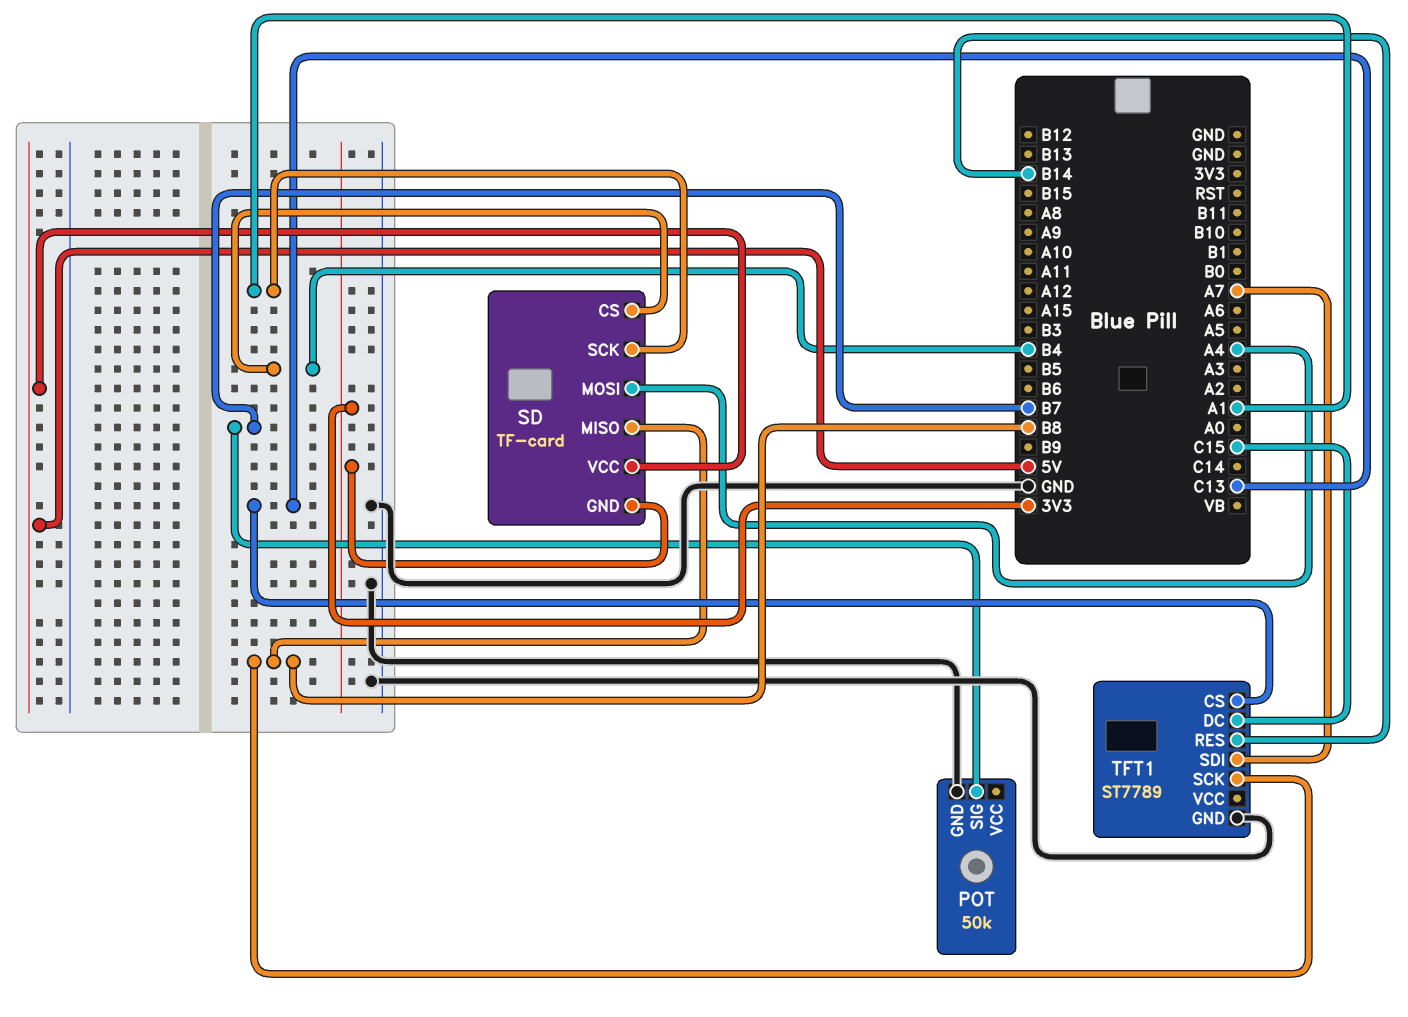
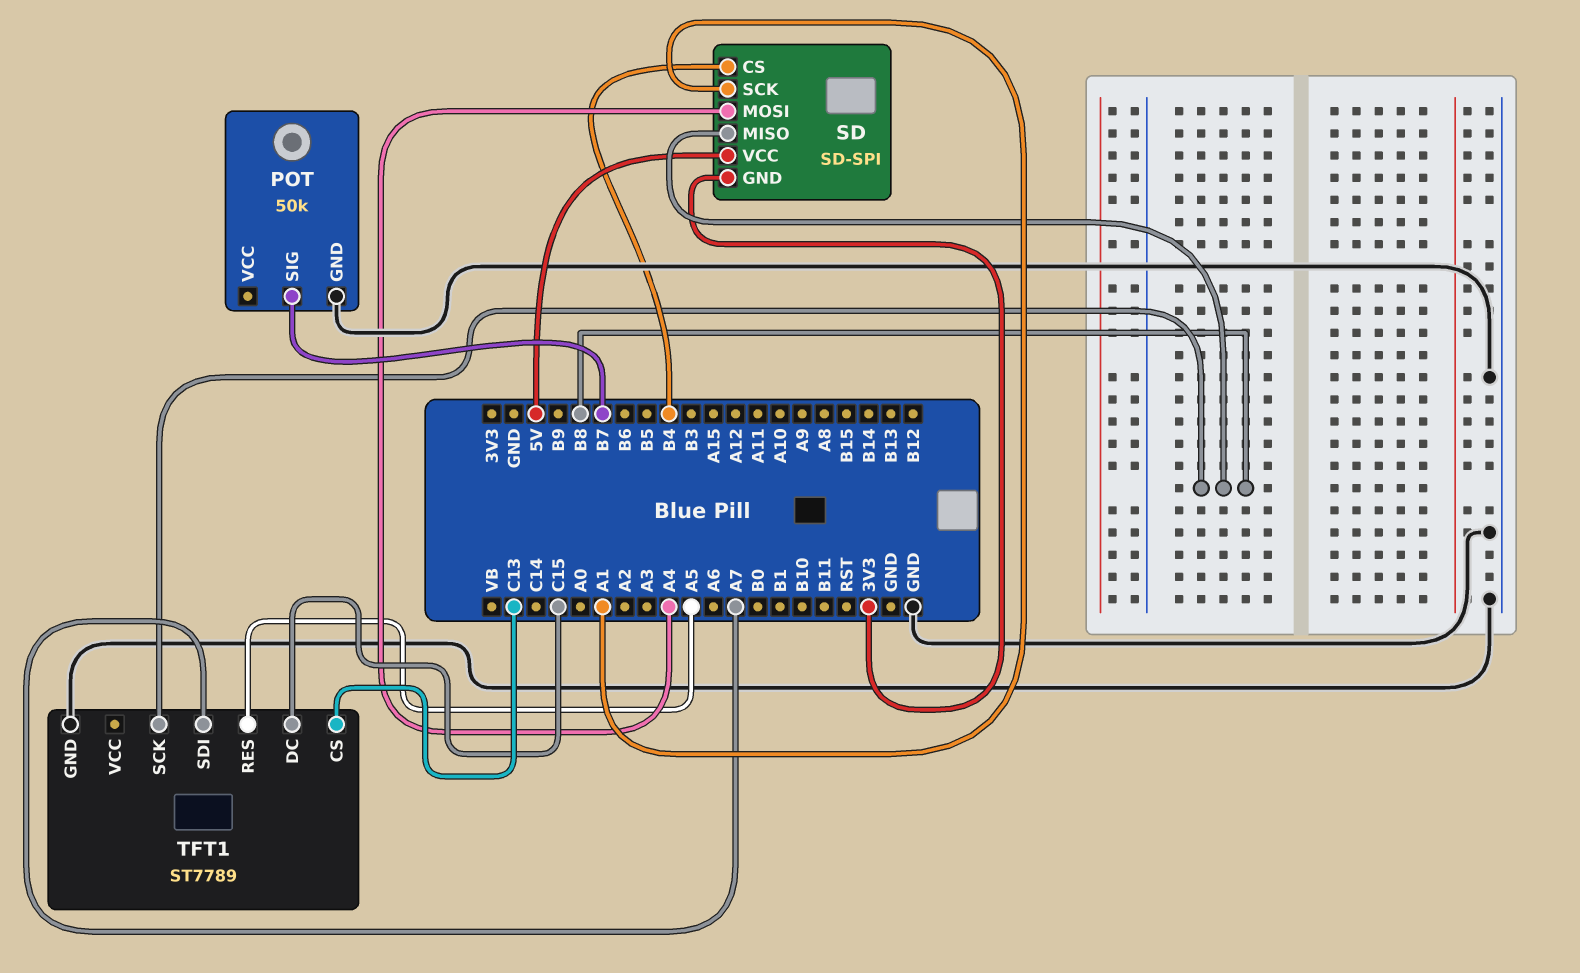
SD: TF-card -> SD-SPI
TFT1 pin RES: B14 -> A5

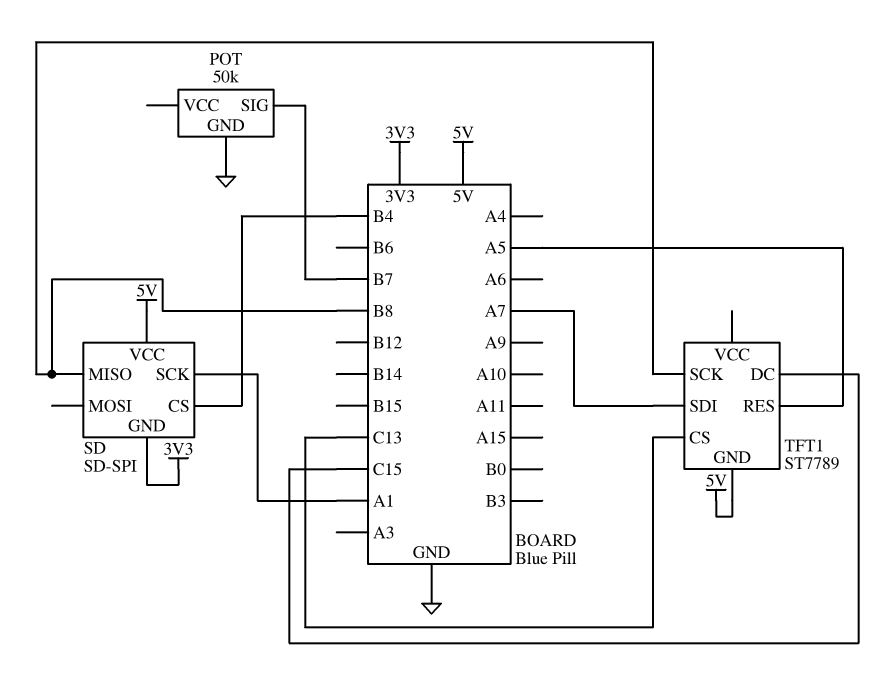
SD pin MOSI: A4 -> none
TFT1 pin GND: GND -> 5V

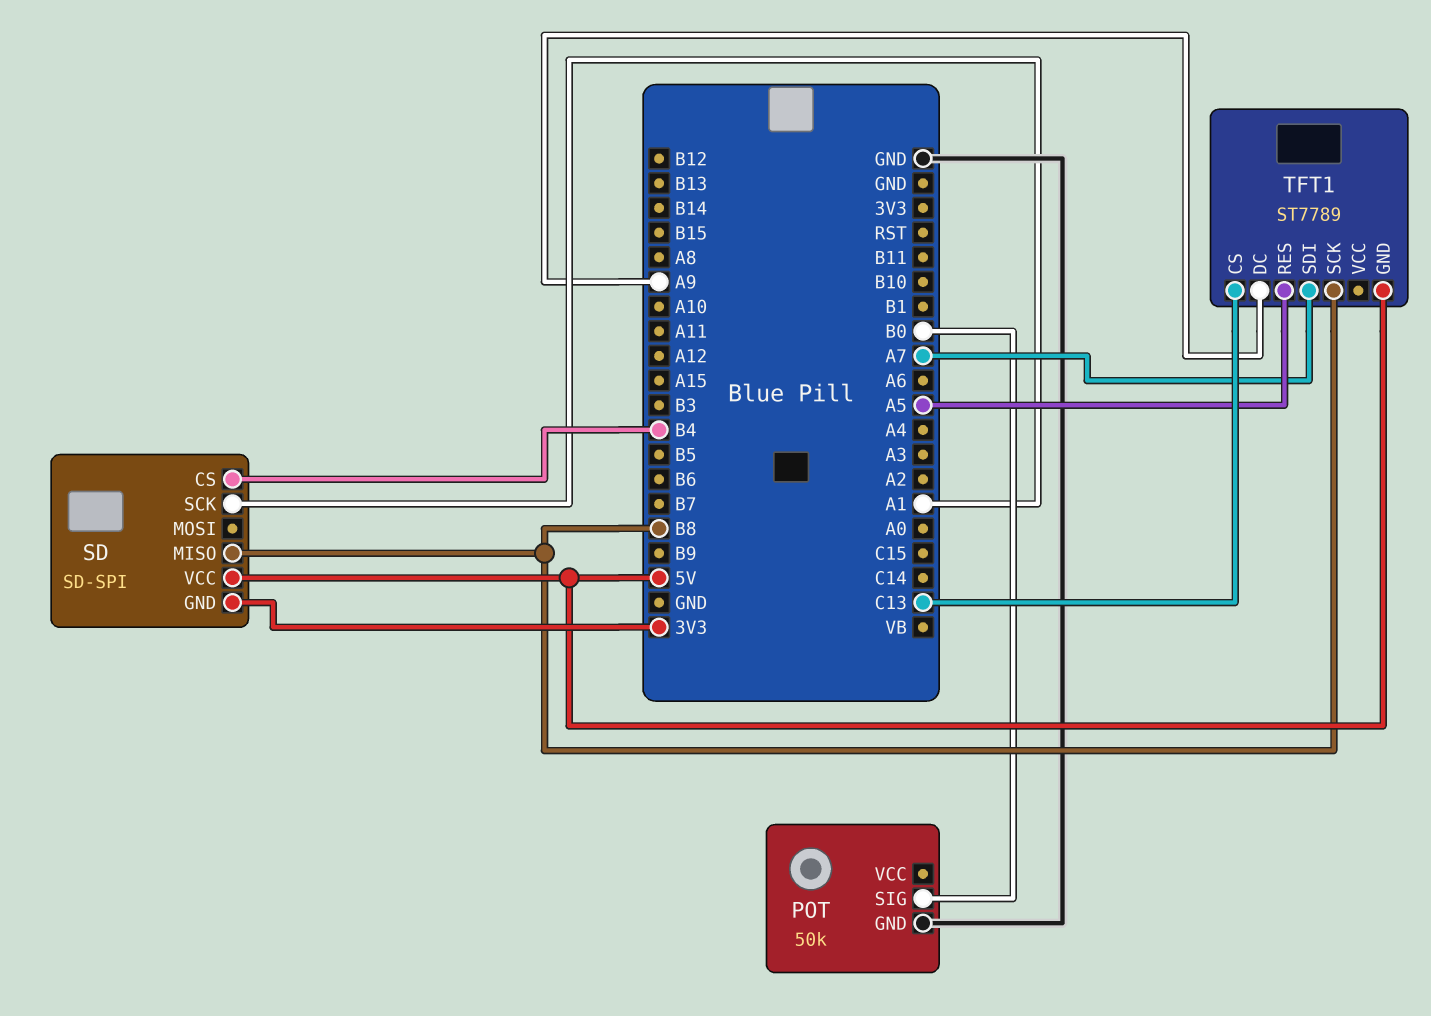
POT pin SIG: B7 -> B0
TFT1 pin DC: C15 -> A9

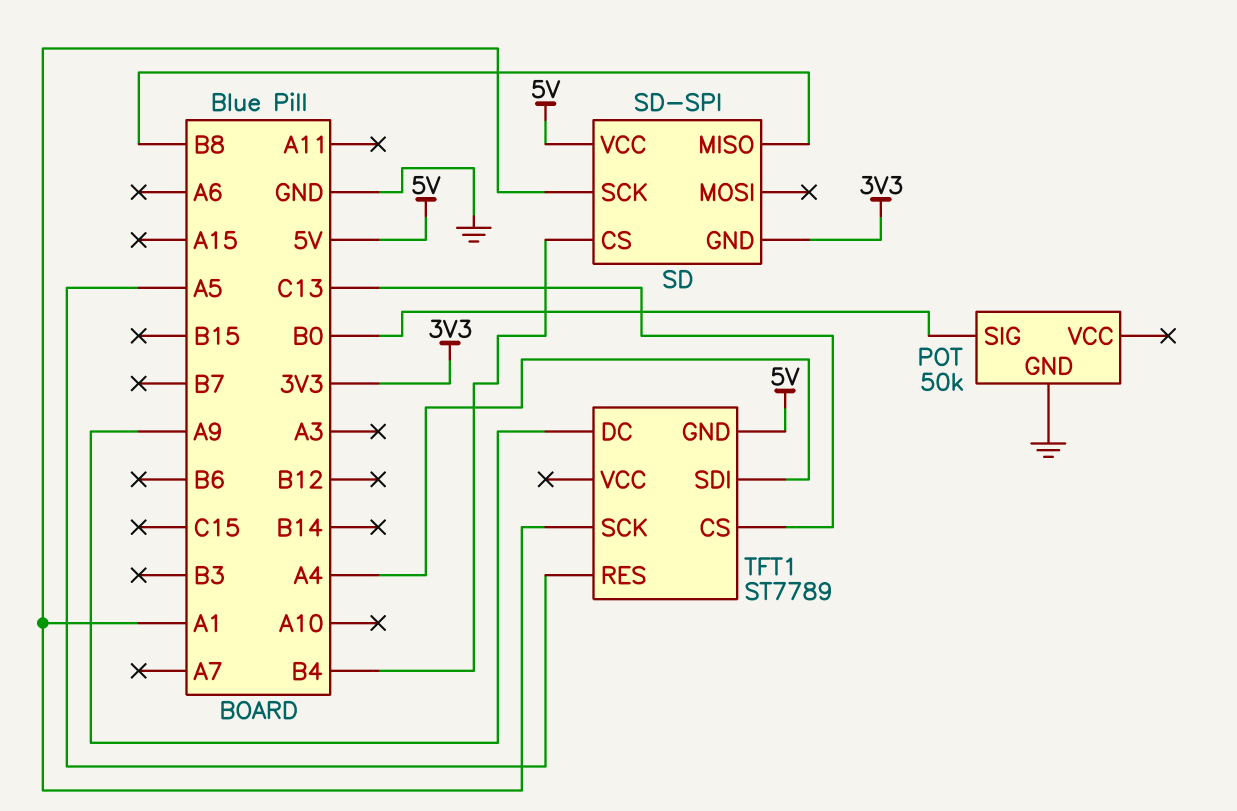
TFT1 pin SCK: B8 -> A1
TFT1 pin SDI: A7 -> A4

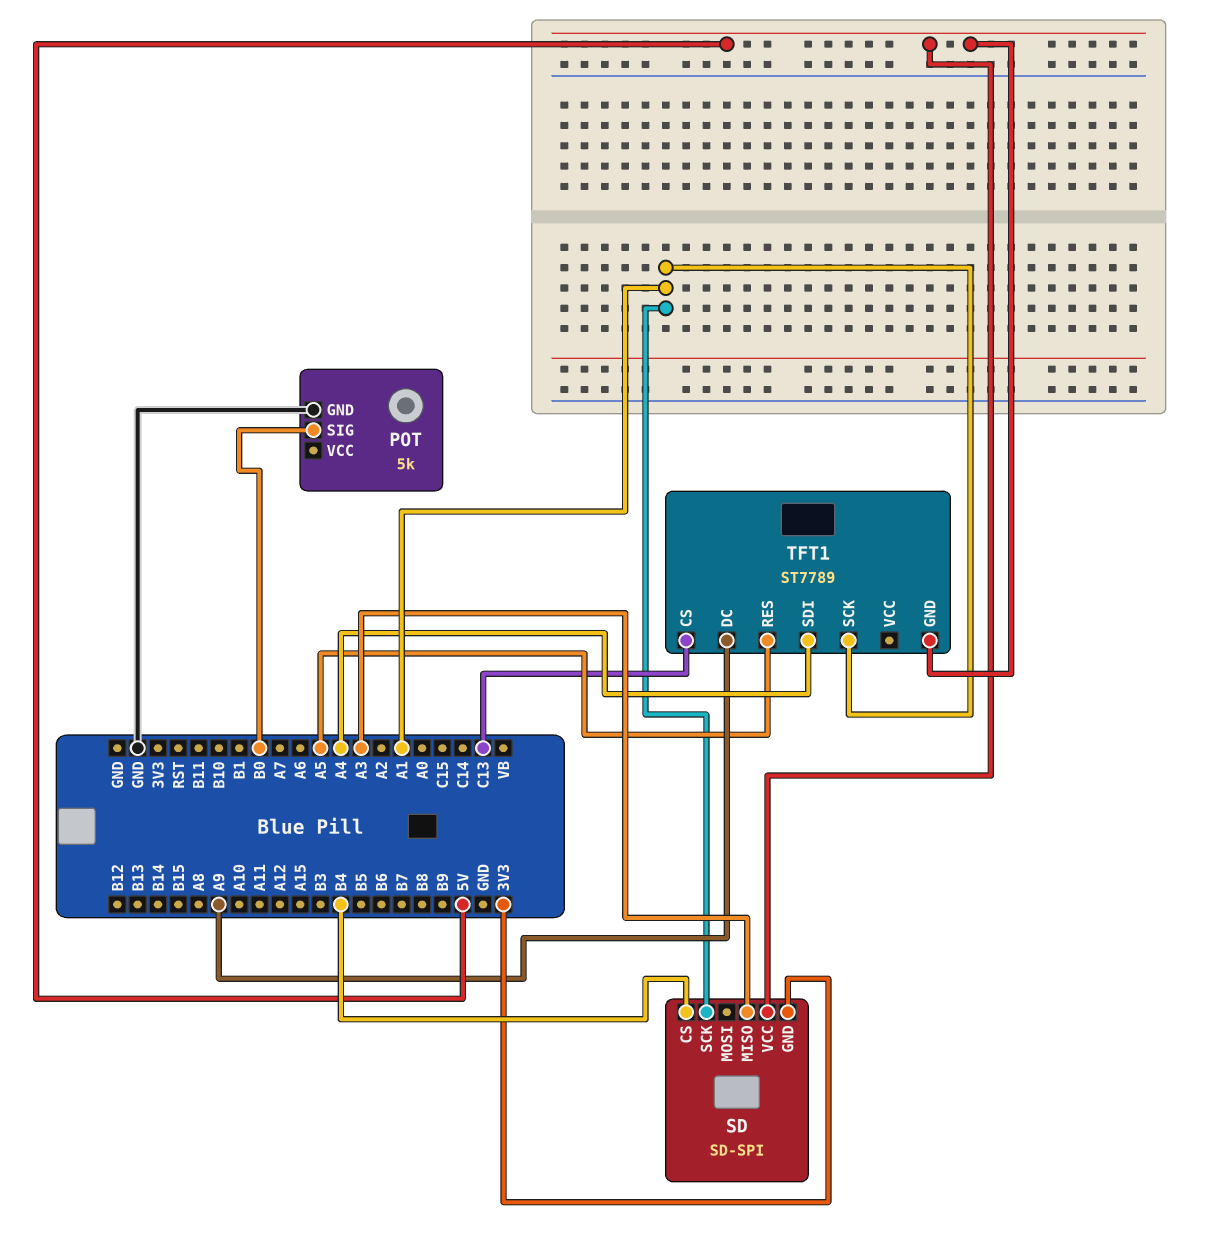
POT: 50k -> 5k
SD pin MISO: B8 -> A3

